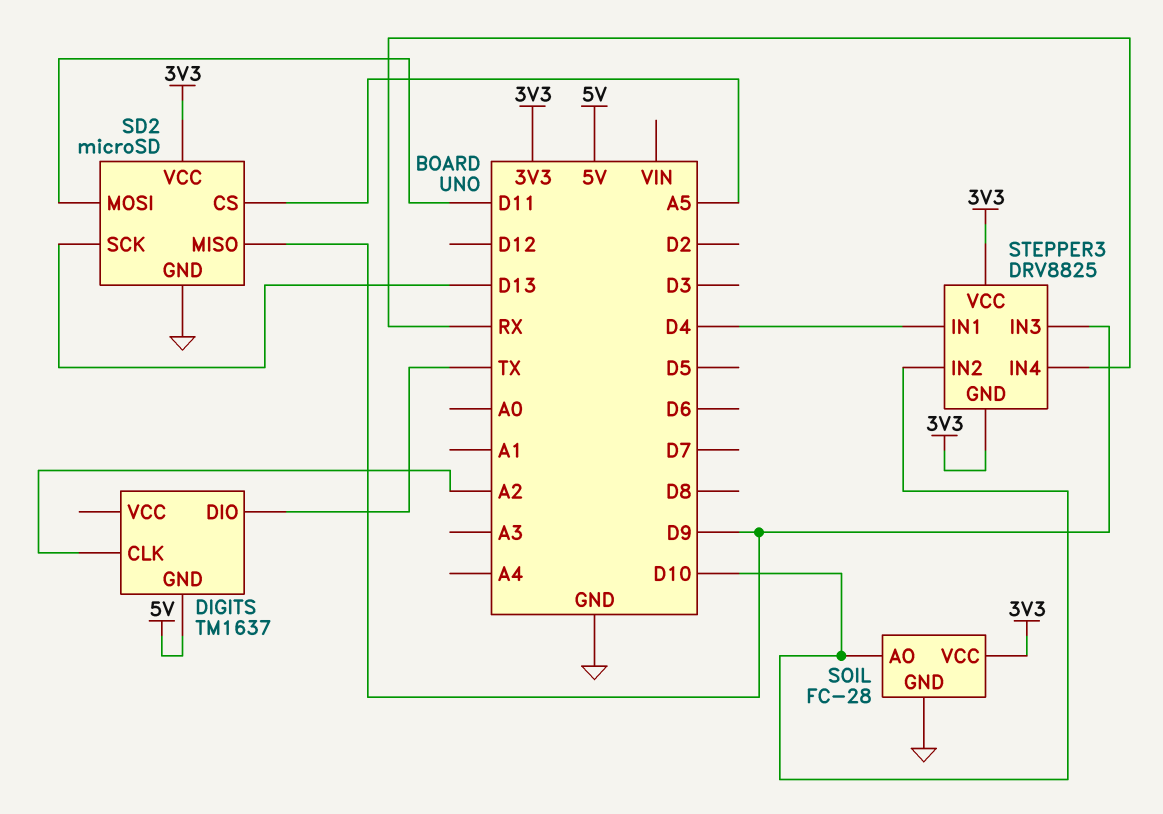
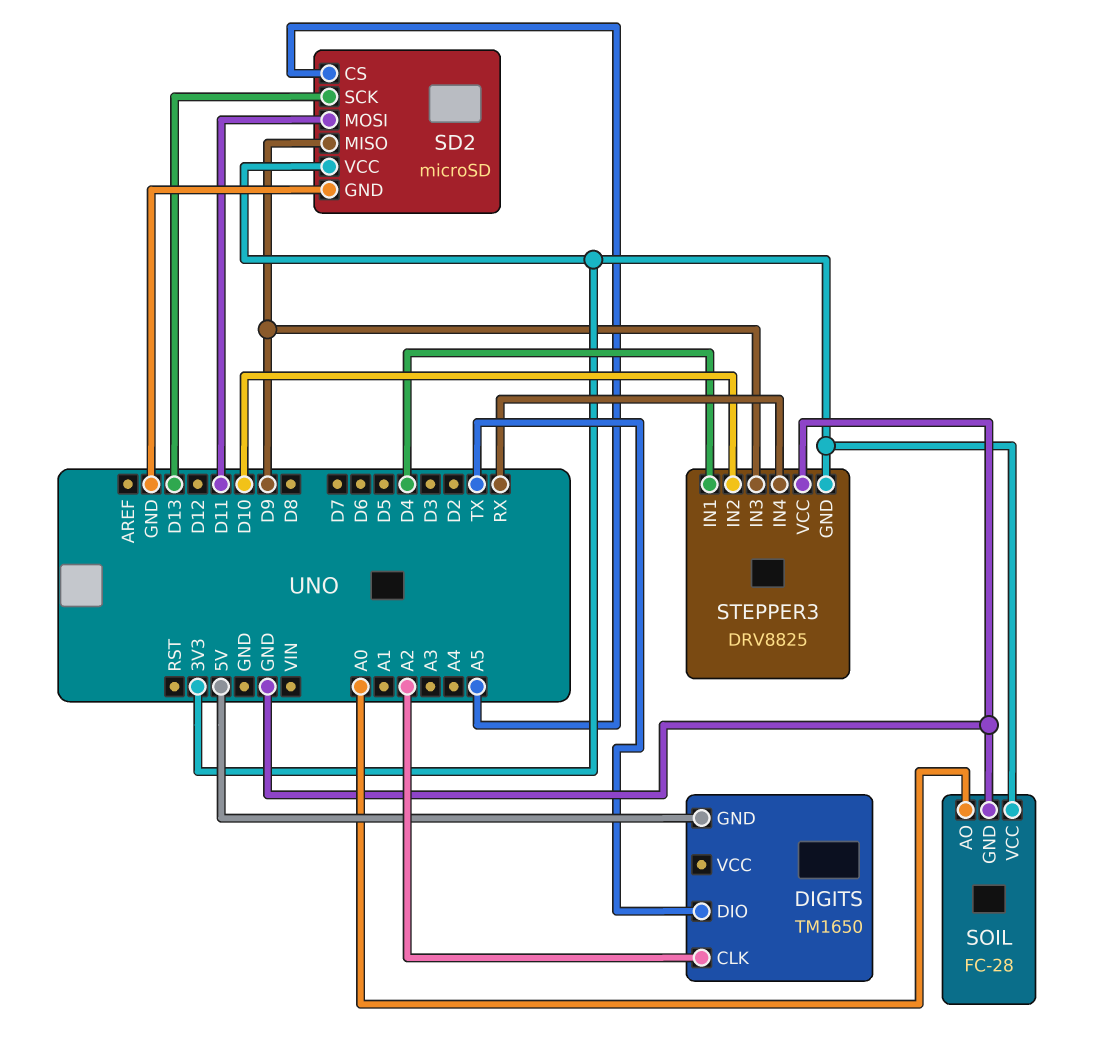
DIGITS: TM1637 -> TM1650
SOIL pin AO: D10 -> A0
STEPPER3 pin VCC: 3V3 -> GND

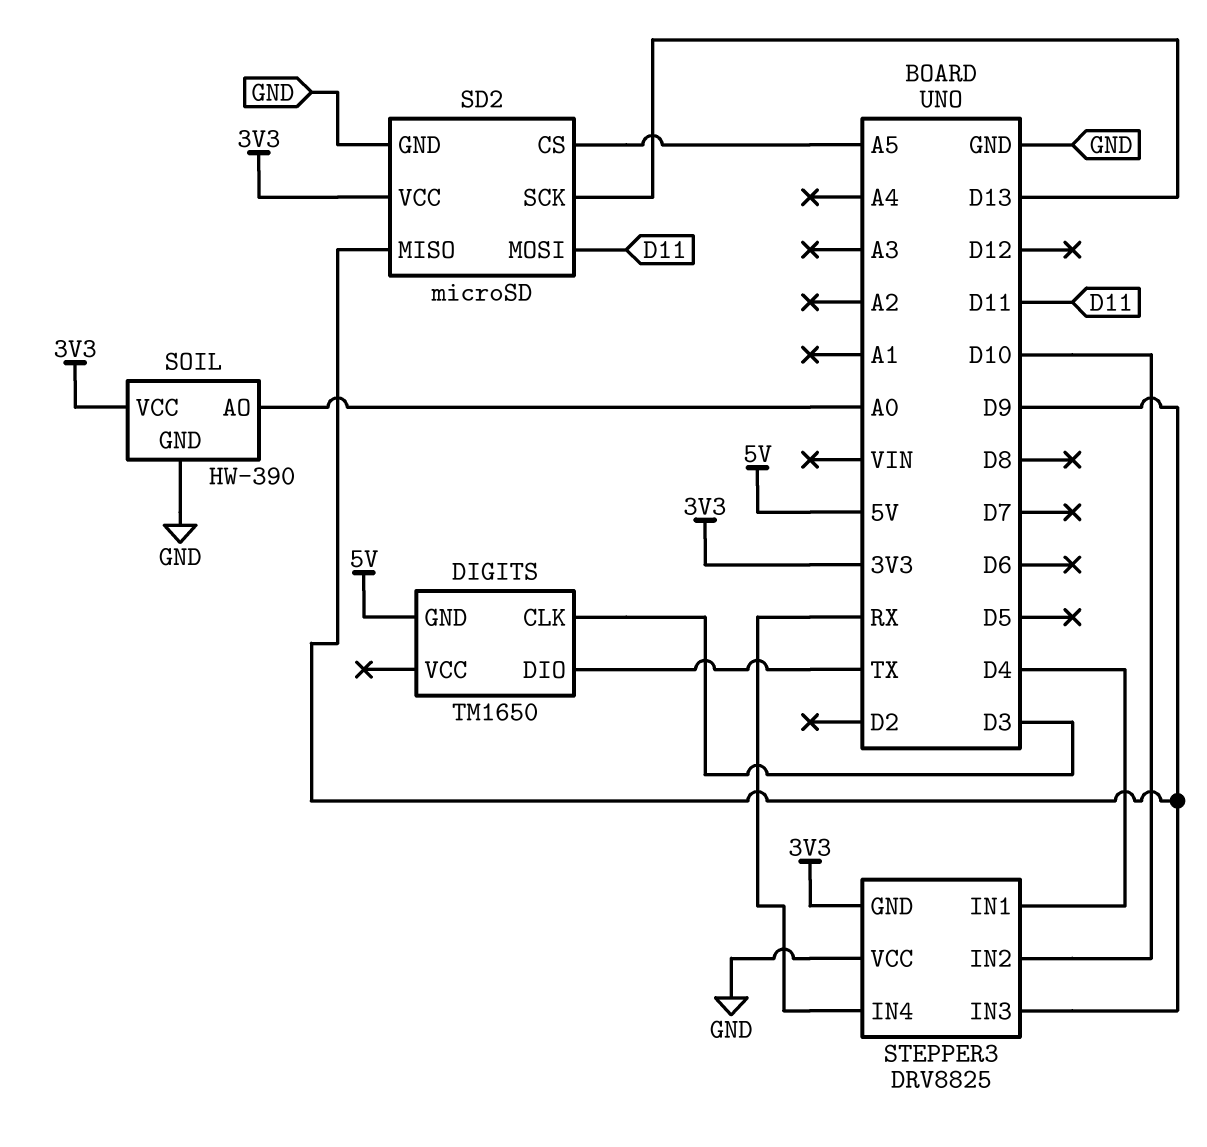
DIGITS pin CLK: A2 -> D3
SOIL: FC-28 -> HW-390

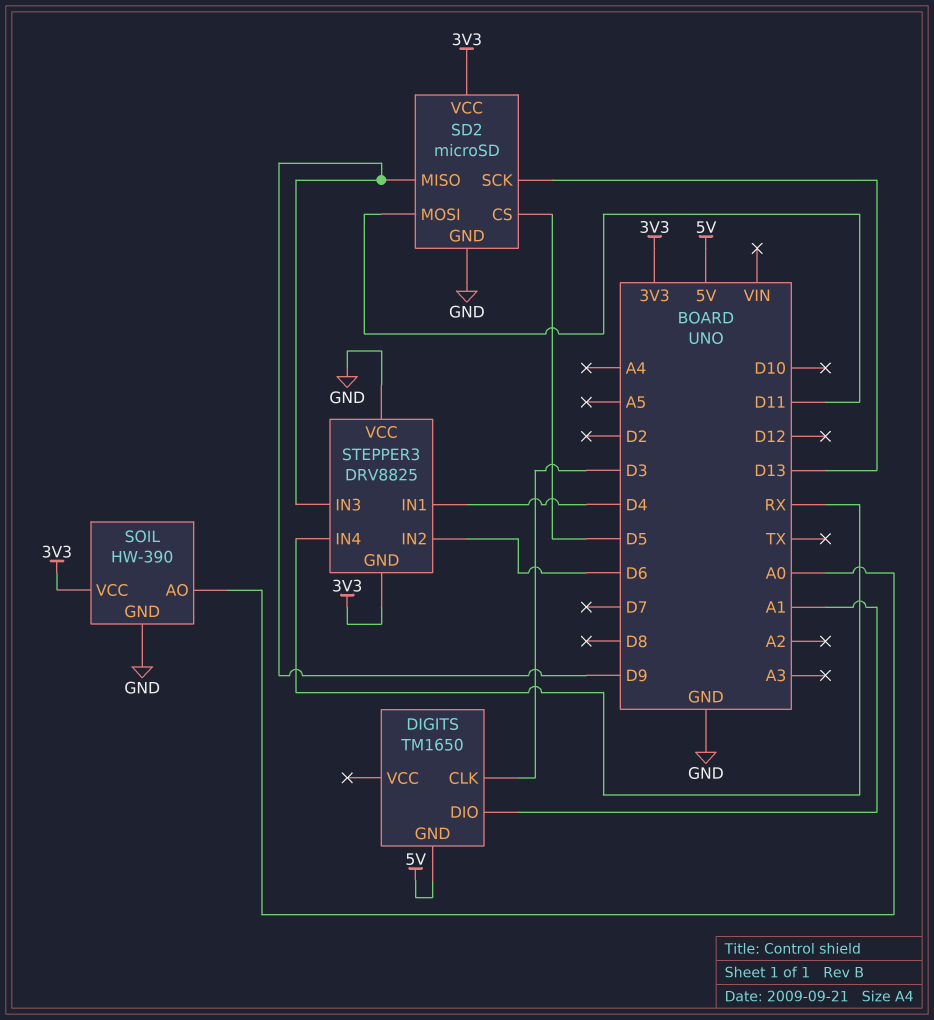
DIGITS pin DIO: TX -> A1
SD2 pin CS: A5 -> D5
STEPPER3 pin IN2: D10 -> D6

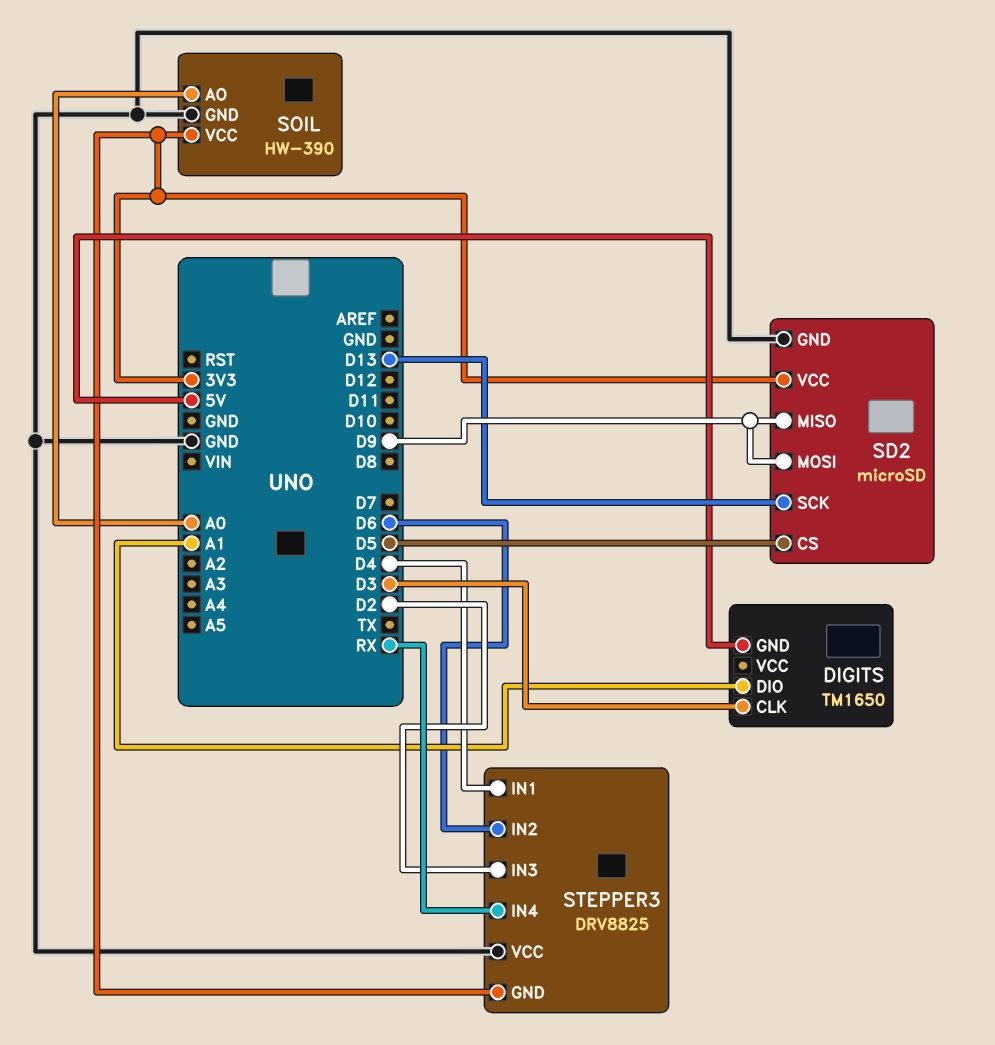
SD2 pin MOSI: D11 -> D9
STEPPER3 pin IN3: D9 -> D2

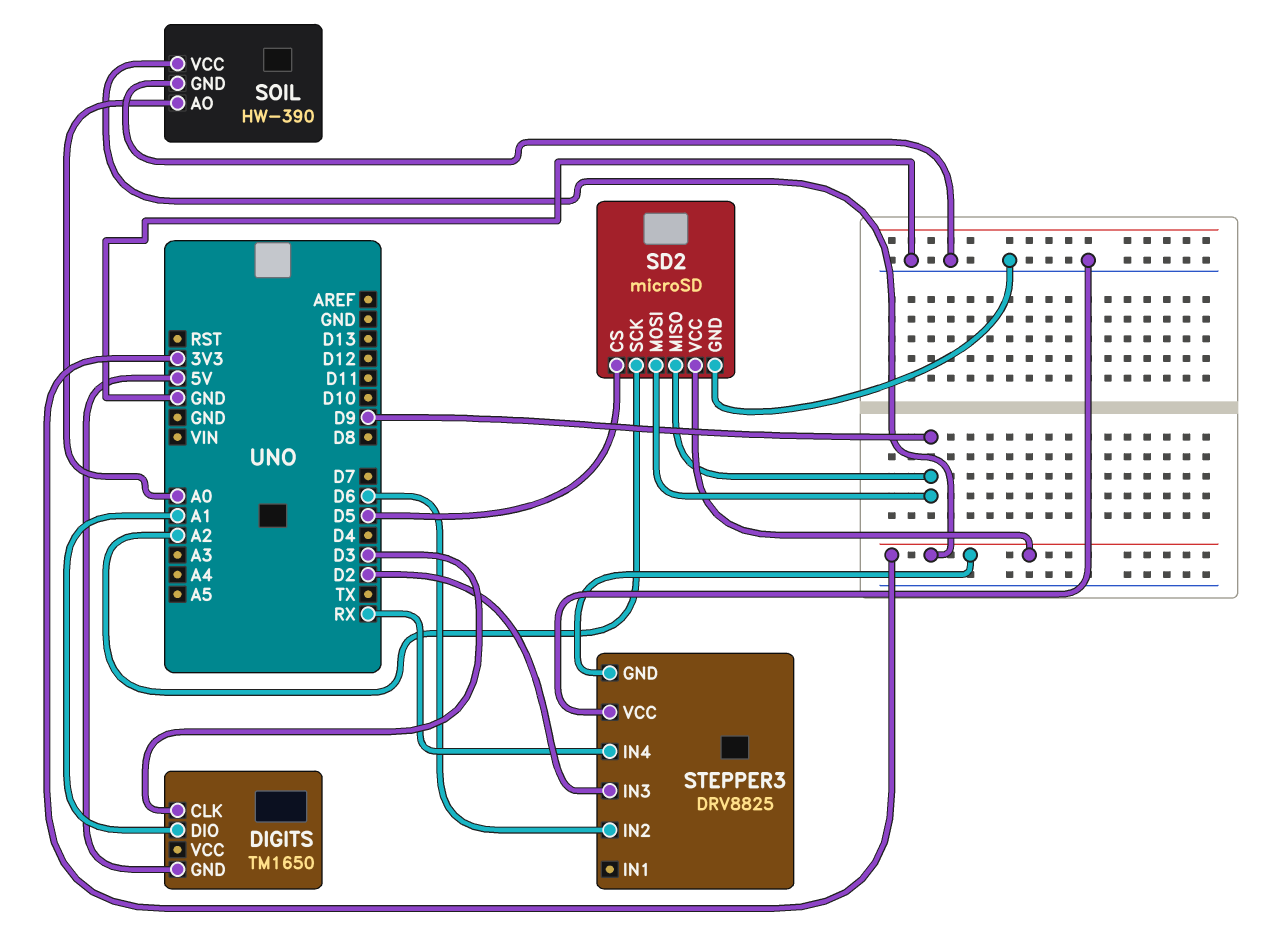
SD2 pin SCK: D13 -> A2
STEPPER3 pin IN1: D4 -> none

